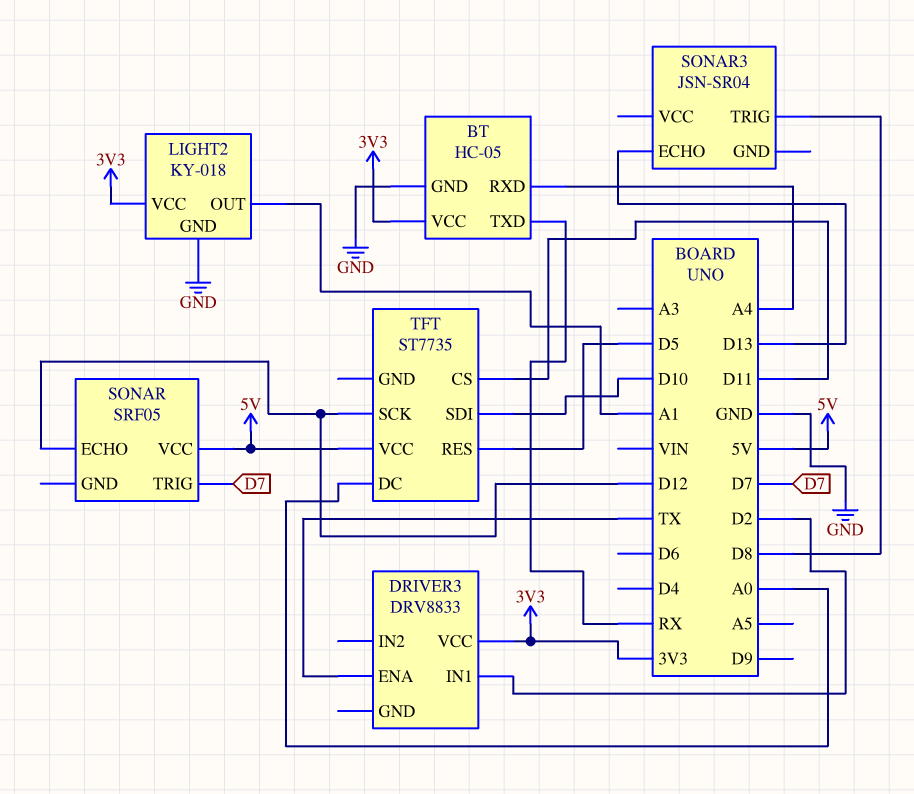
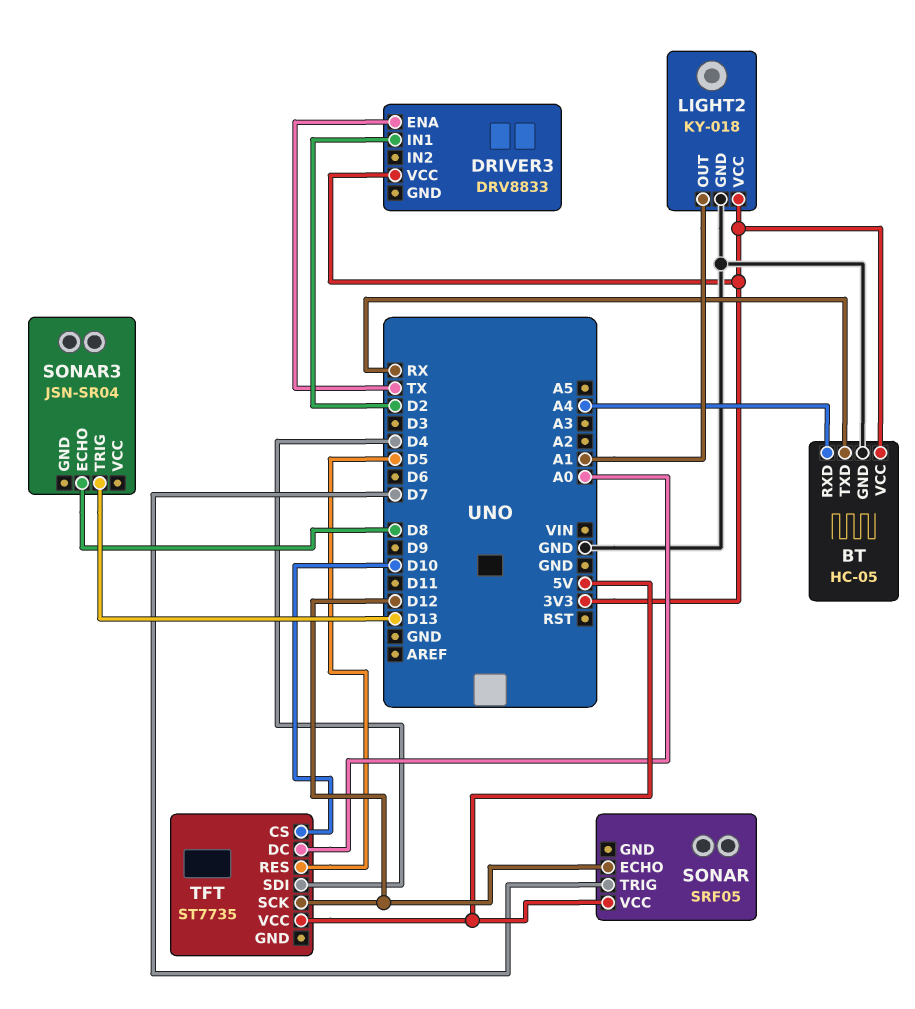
SONAR3 pin ECHO: D13 -> D8
SONAR3 pin TRIG: D8 -> D13
TFT pin CS: D11 -> D10
TFT pin SDI: D10 -> D4

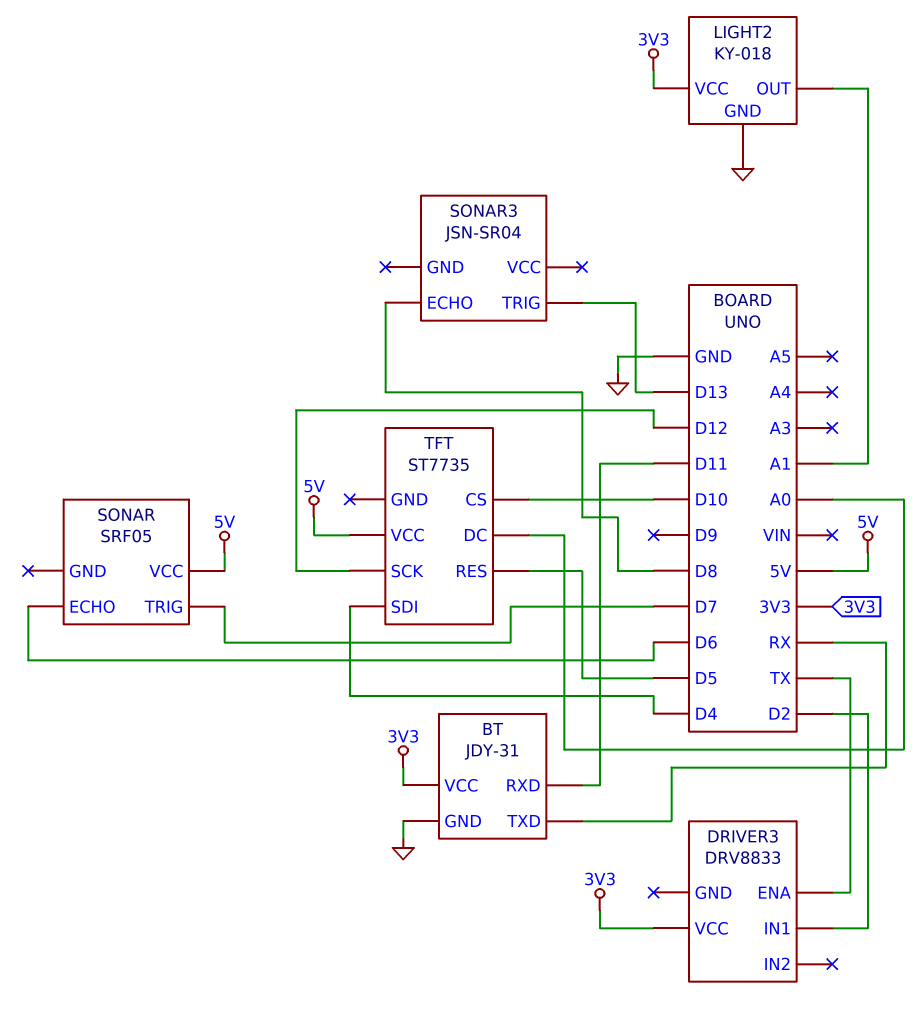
BT: HC-05 -> JDY-31
BT pin RXD: A4 -> D11
SONAR pin ECHO: D12 -> D6

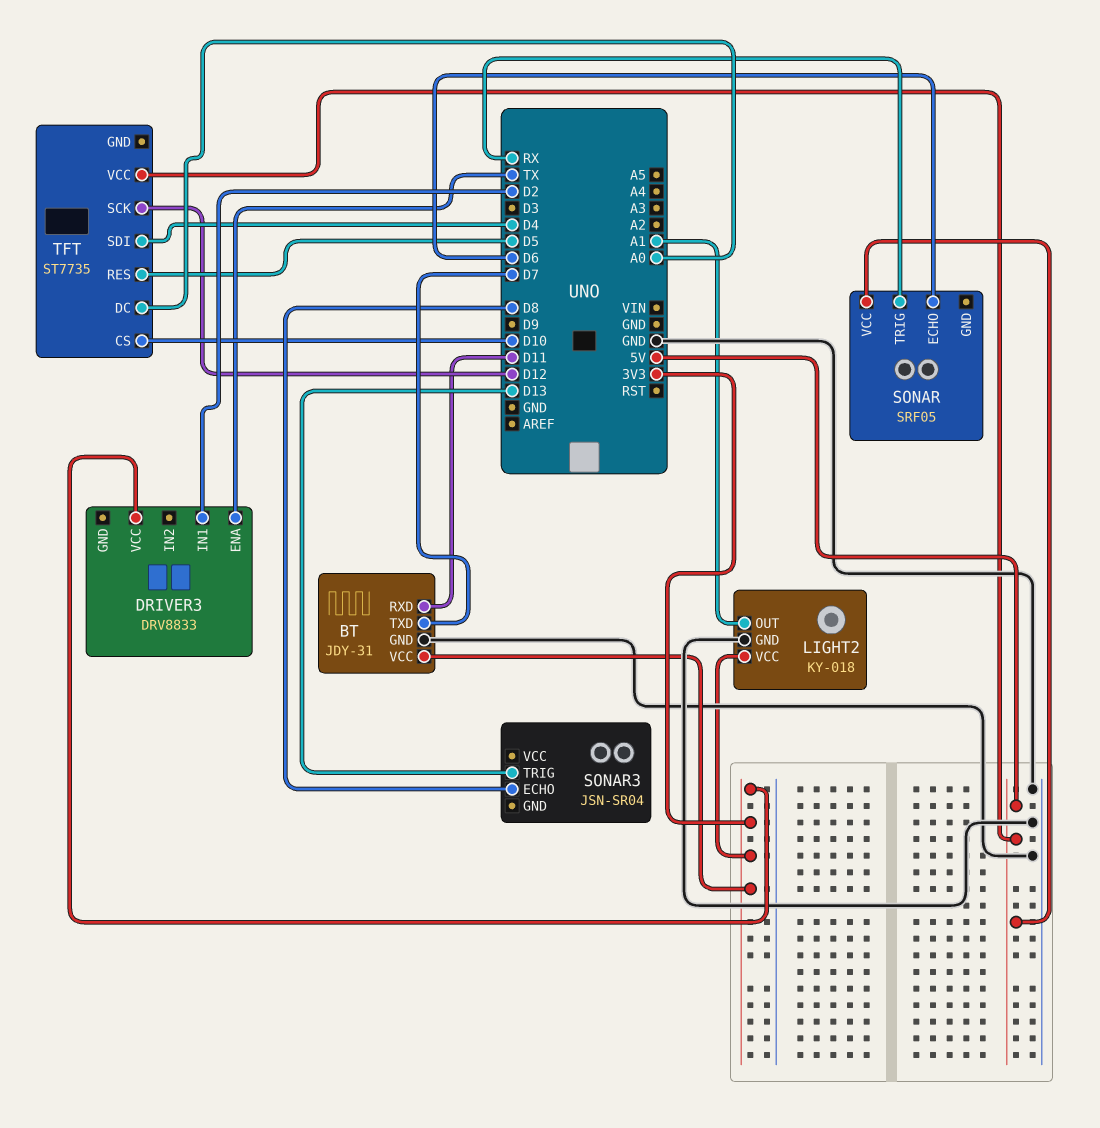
BT pin TXD: RX -> D7
SONAR pin TRIG: D7 -> RX

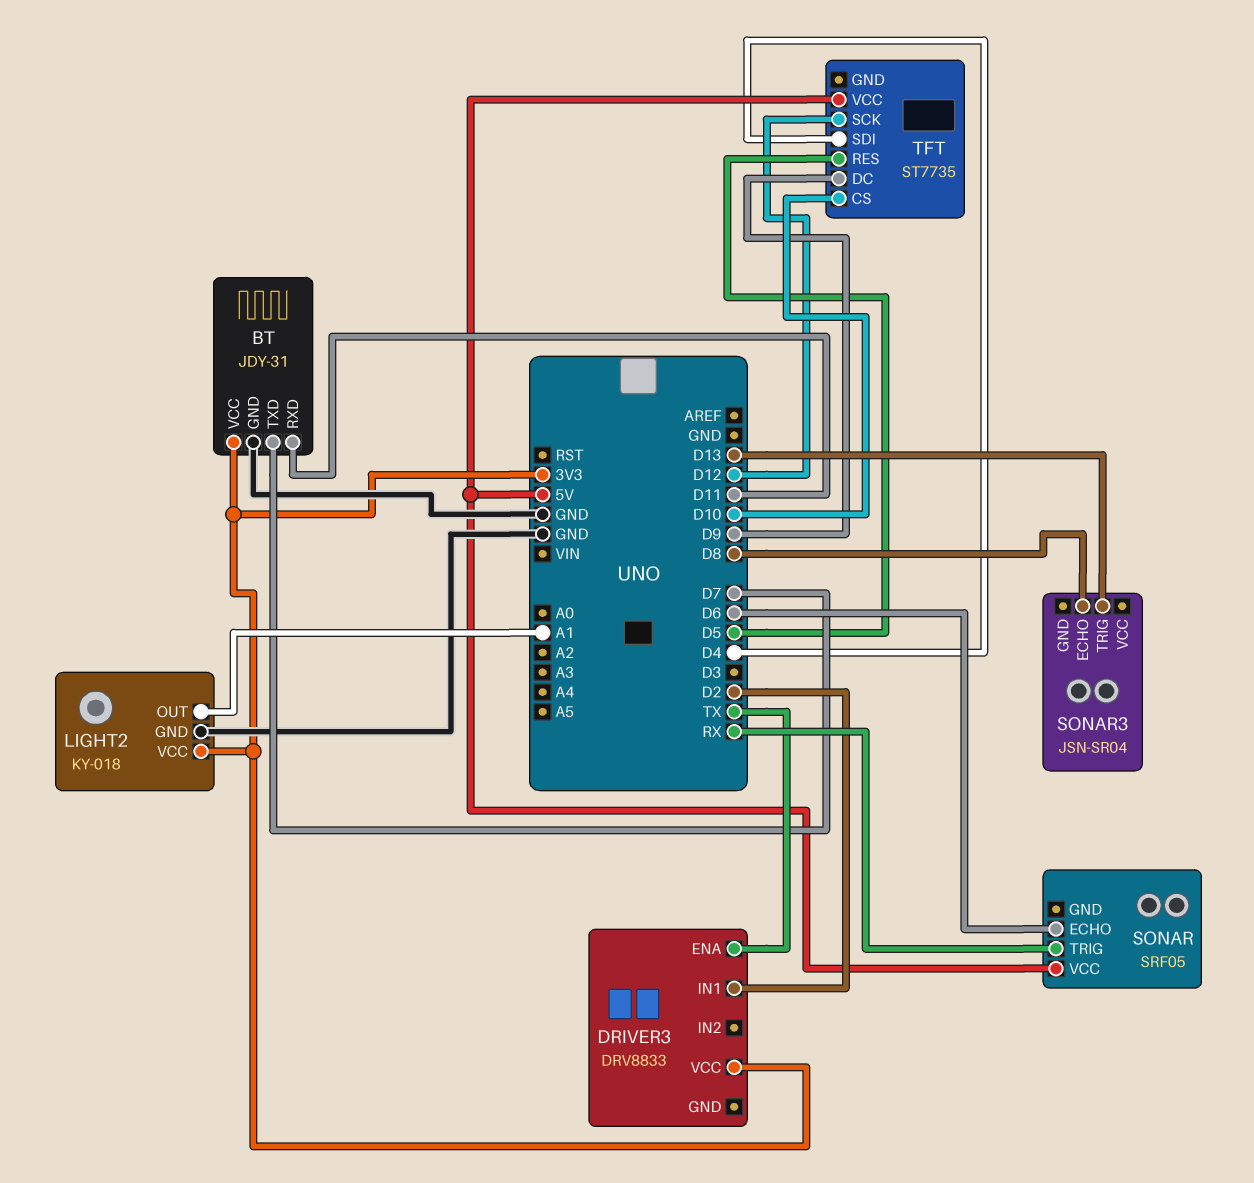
TFT pin DC: A0 -> D9

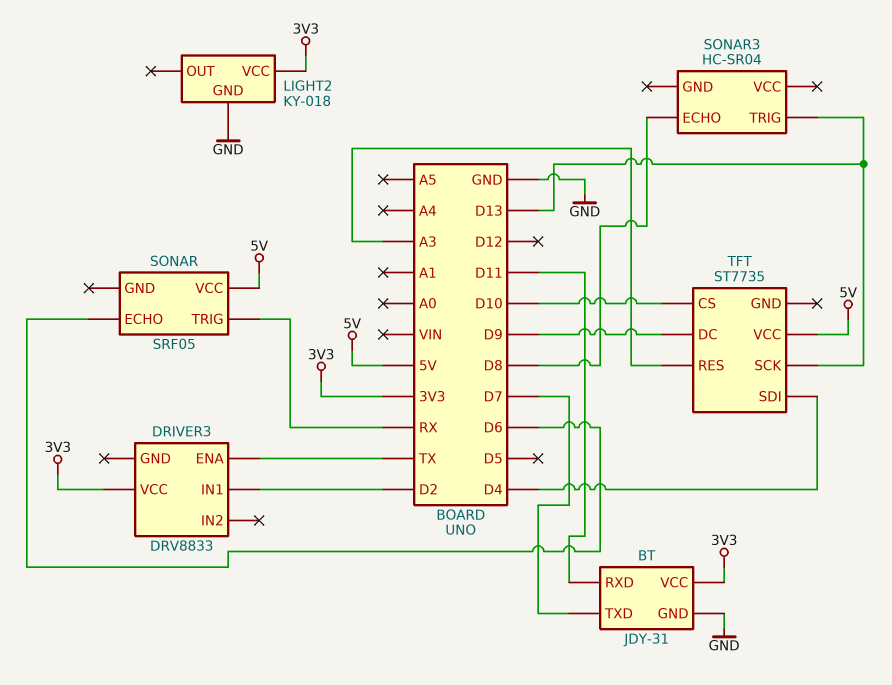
LIGHT2 pin OUT: A1 -> none
SONAR3: JSN-SR04 -> HC-SR04
TFT pin RES: D5 -> A3
TFT pin SCK: D12 -> D13

